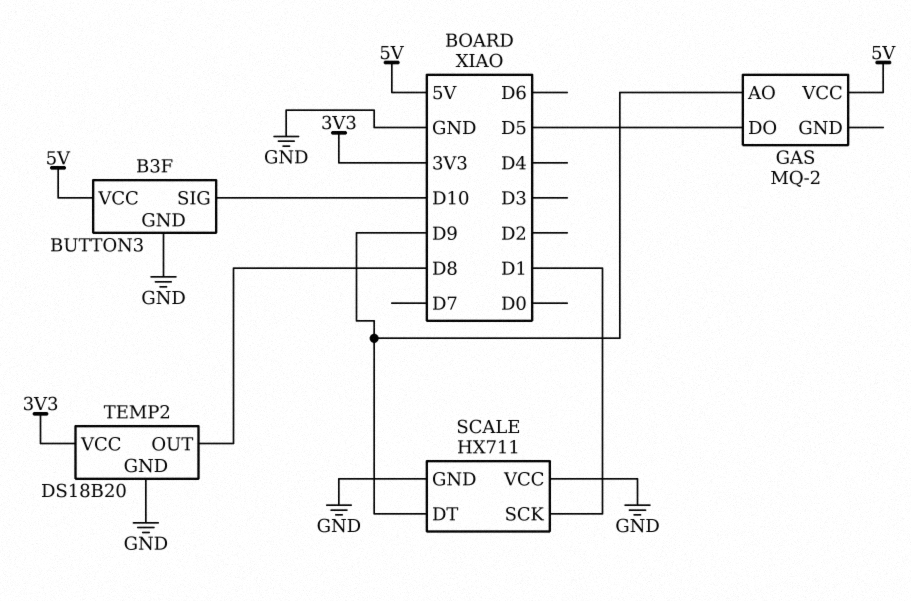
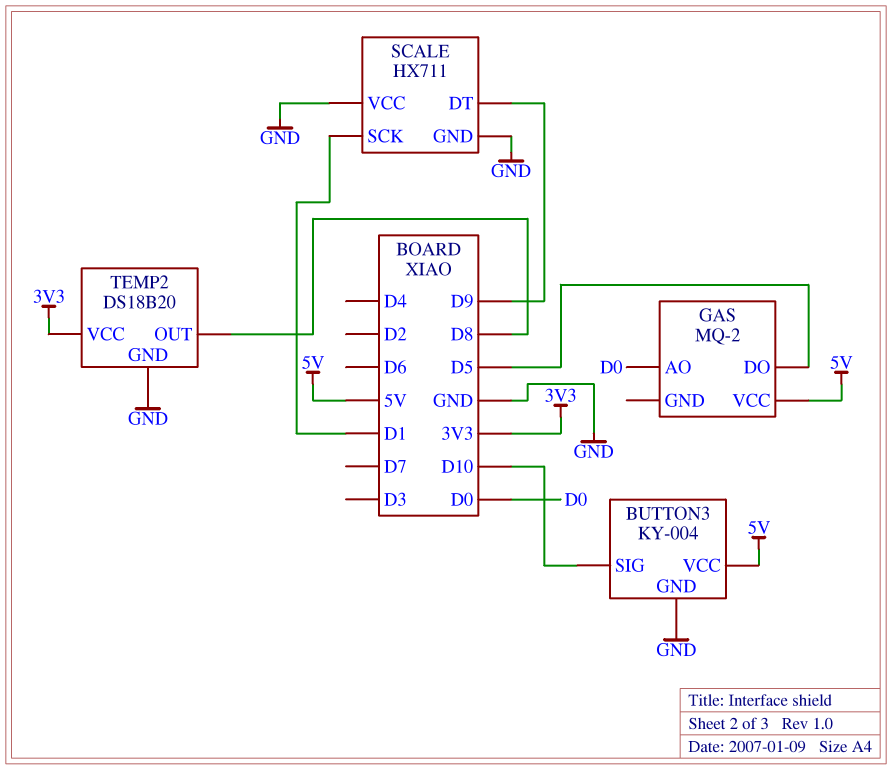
BUTTON3: B3F -> KY-004
GAS pin AO: D9 -> D0

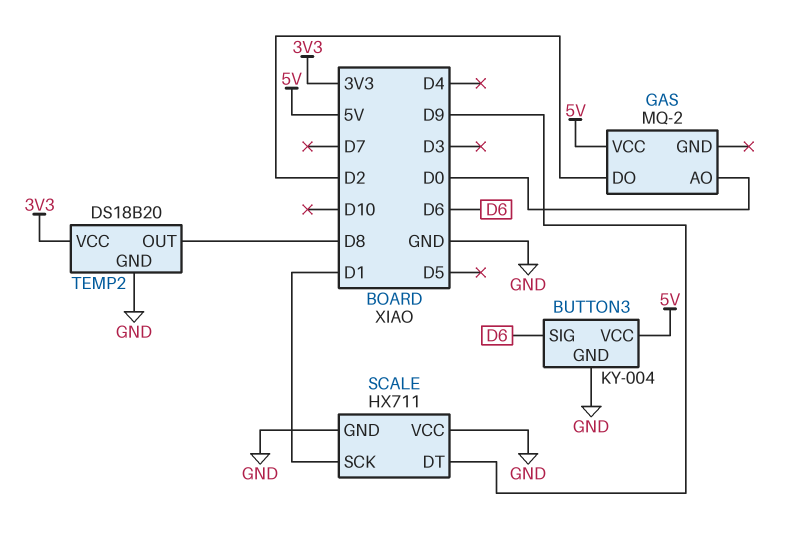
BUTTON3 pin SIG: D10 -> D6
GAS pin DO: D5 -> D2

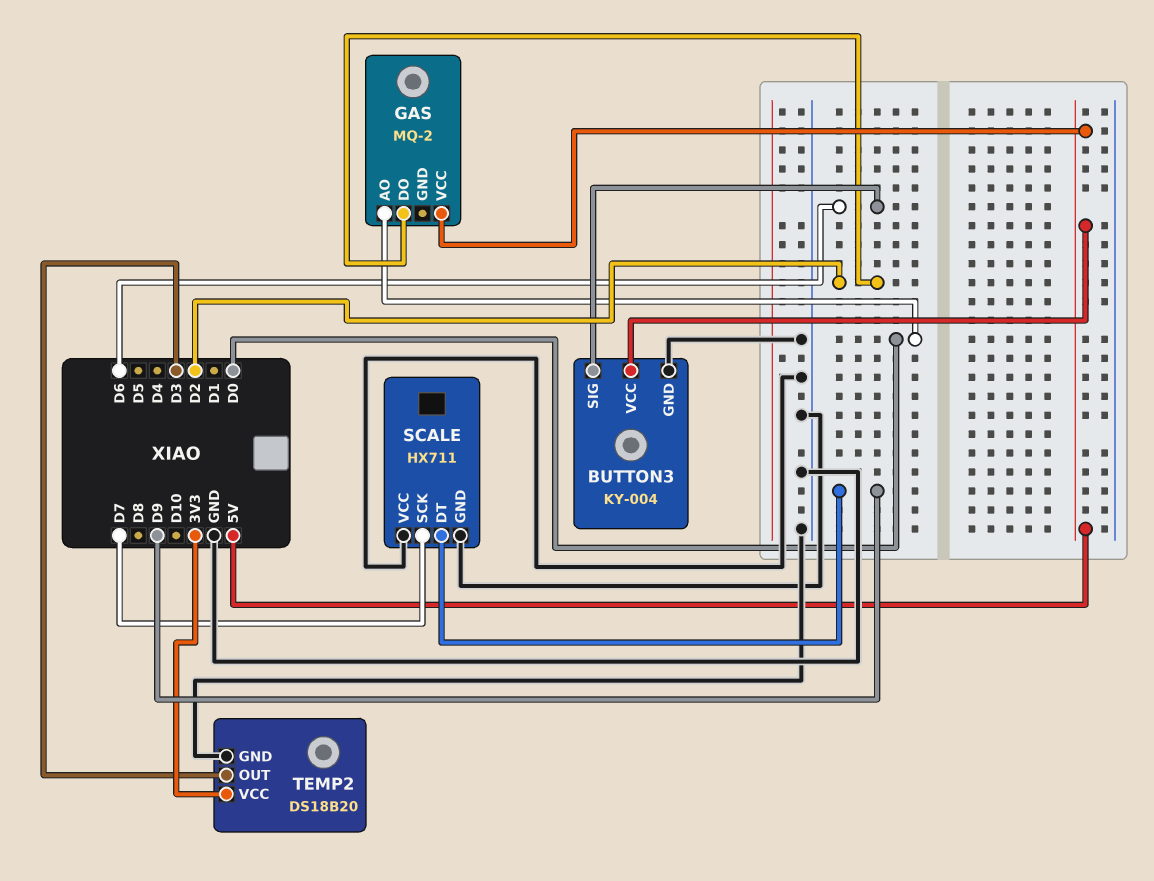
SCALE pin SCK: D1 -> D7
TEMP2 pin OUT: D8 -> D3

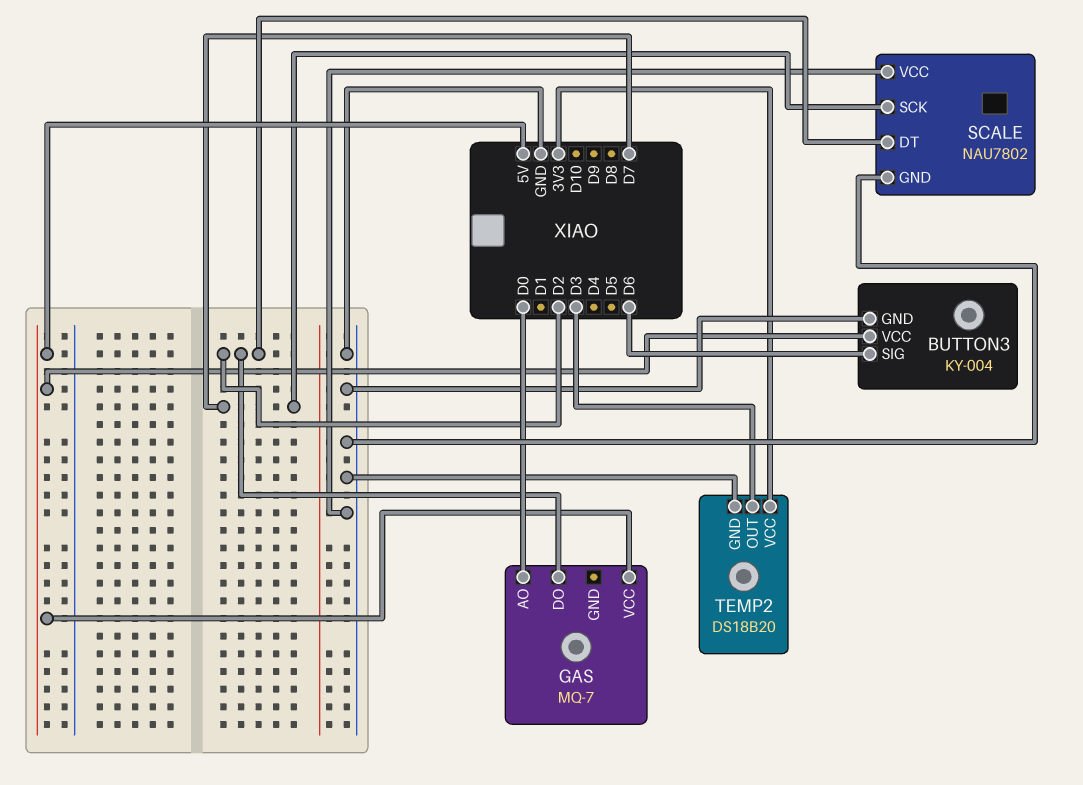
GAS: MQ-2 -> MQ-7
SCALE: HX711 -> NAU7802
SCALE pin DT: D9 -> D2

